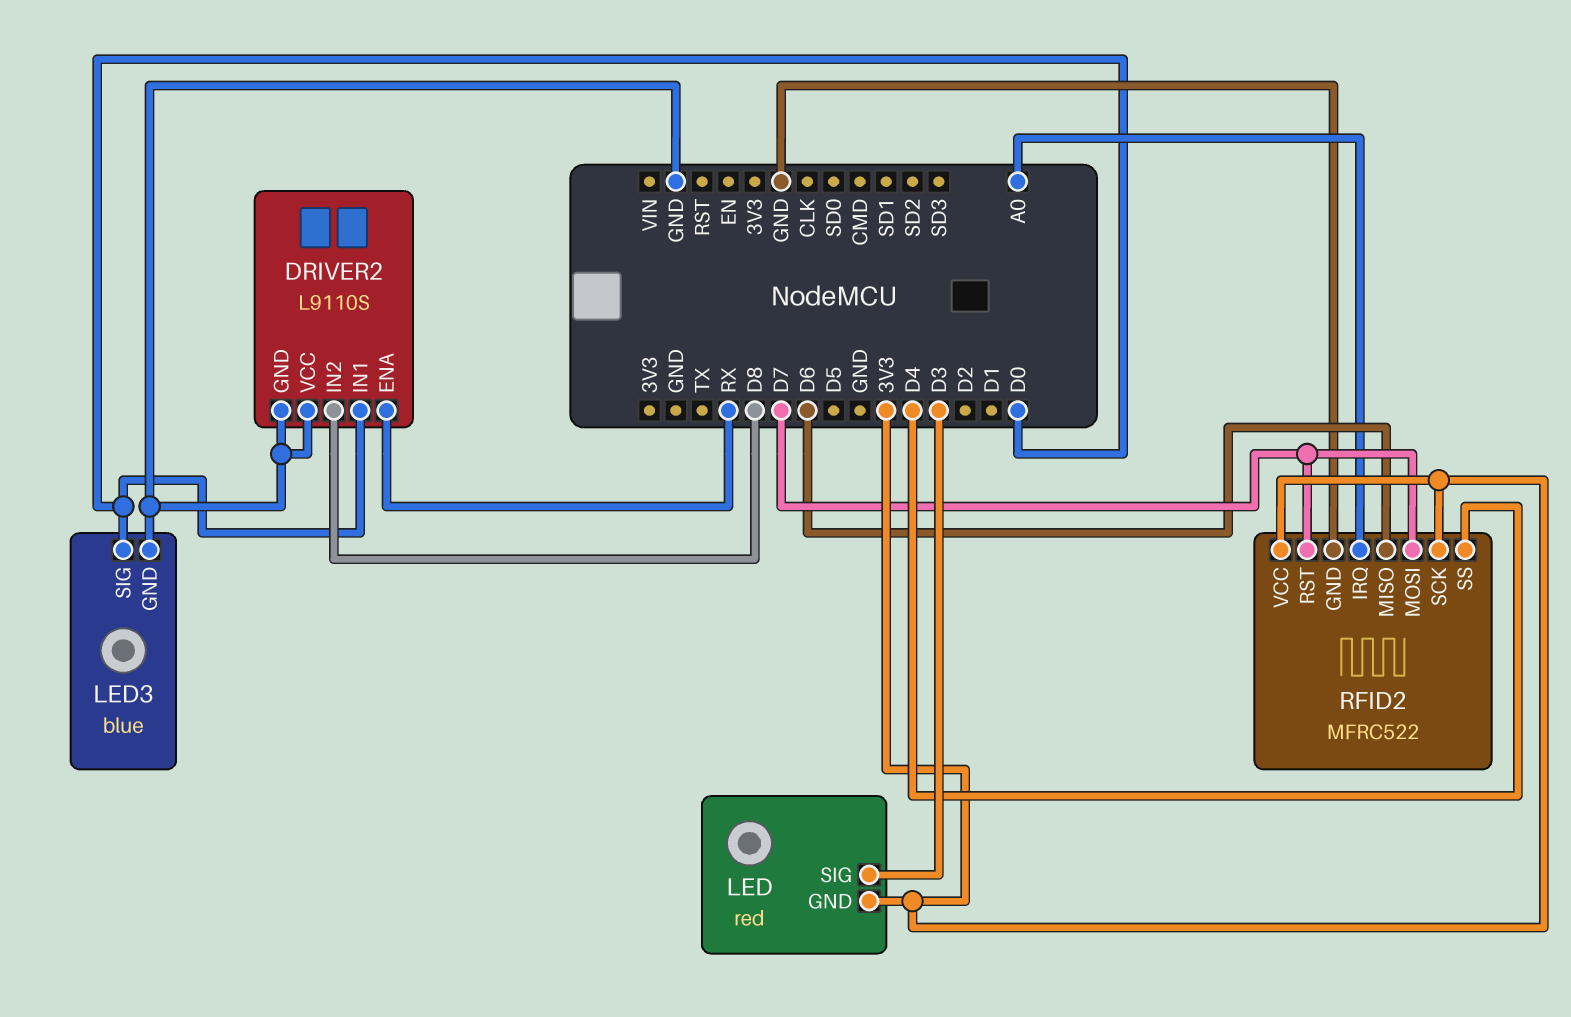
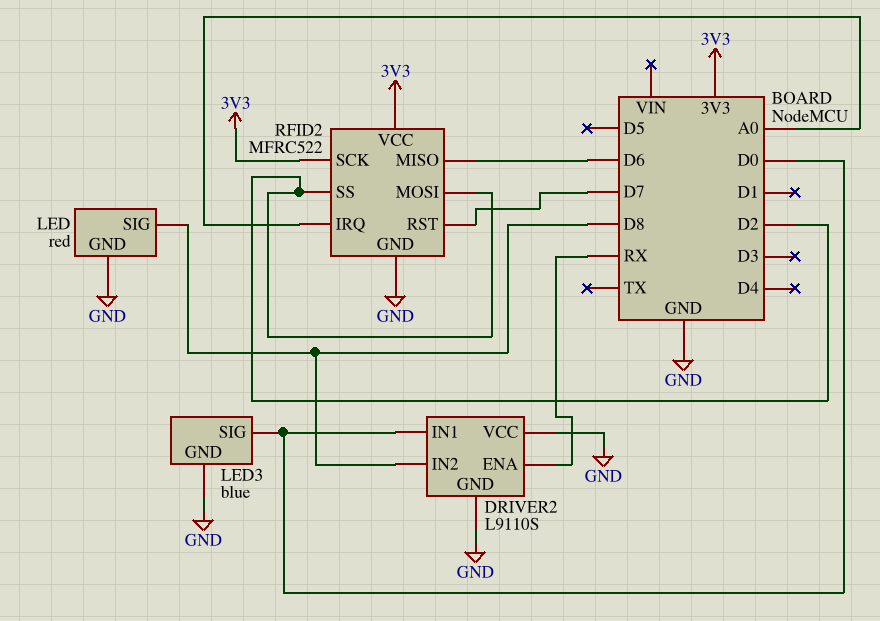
LED pin GND: 3V3 -> GND
LED pin SIG: D3 -> D8
RFID2 pin MOSI: D7 -> D2
RFID2 pin SS: D4 -> D2

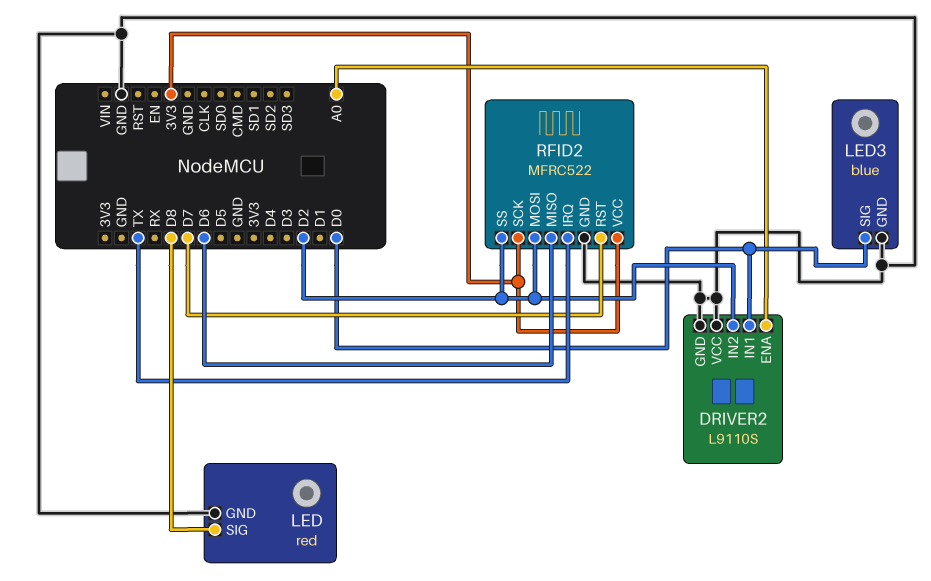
DRIVER2 pin ENA: RX -> A0
DRIVER2 pin IN2: D8 -> D2
RFID2 pin IRQ: A0 -> TX

